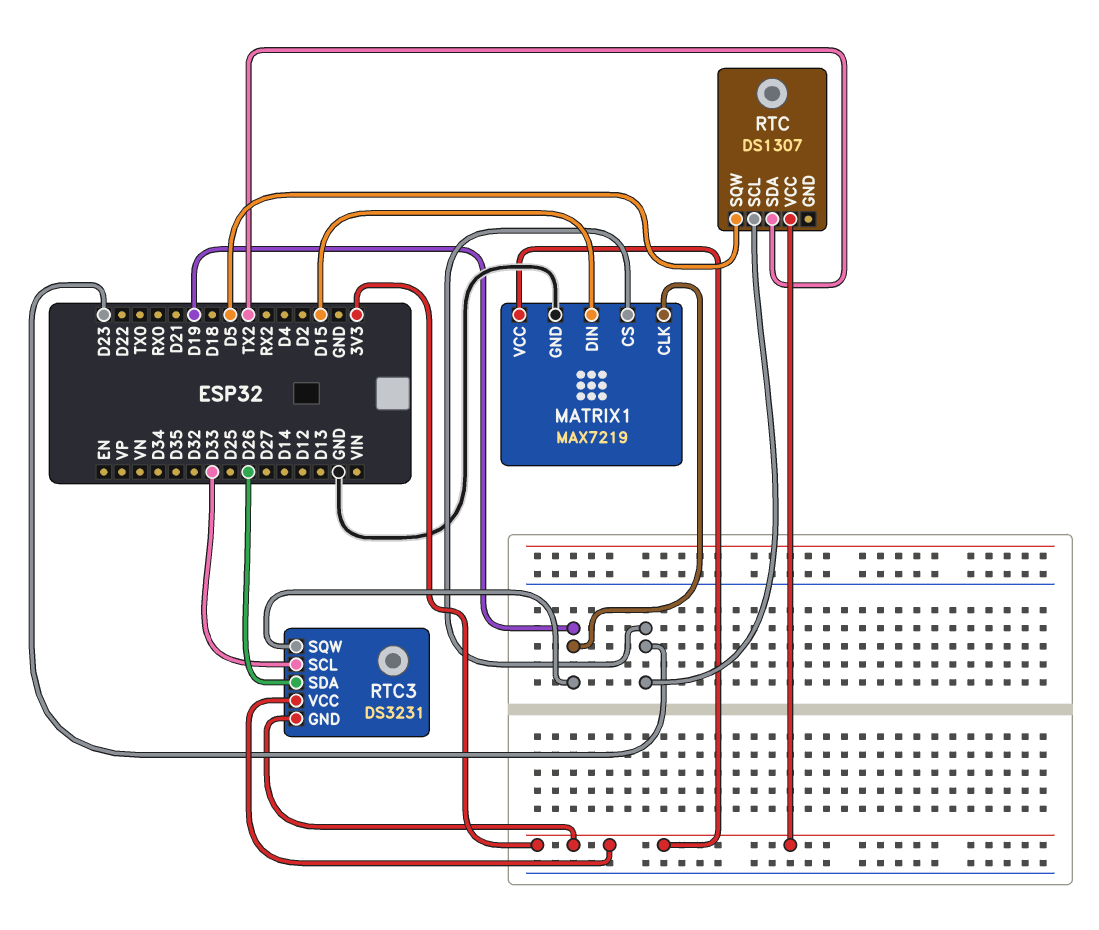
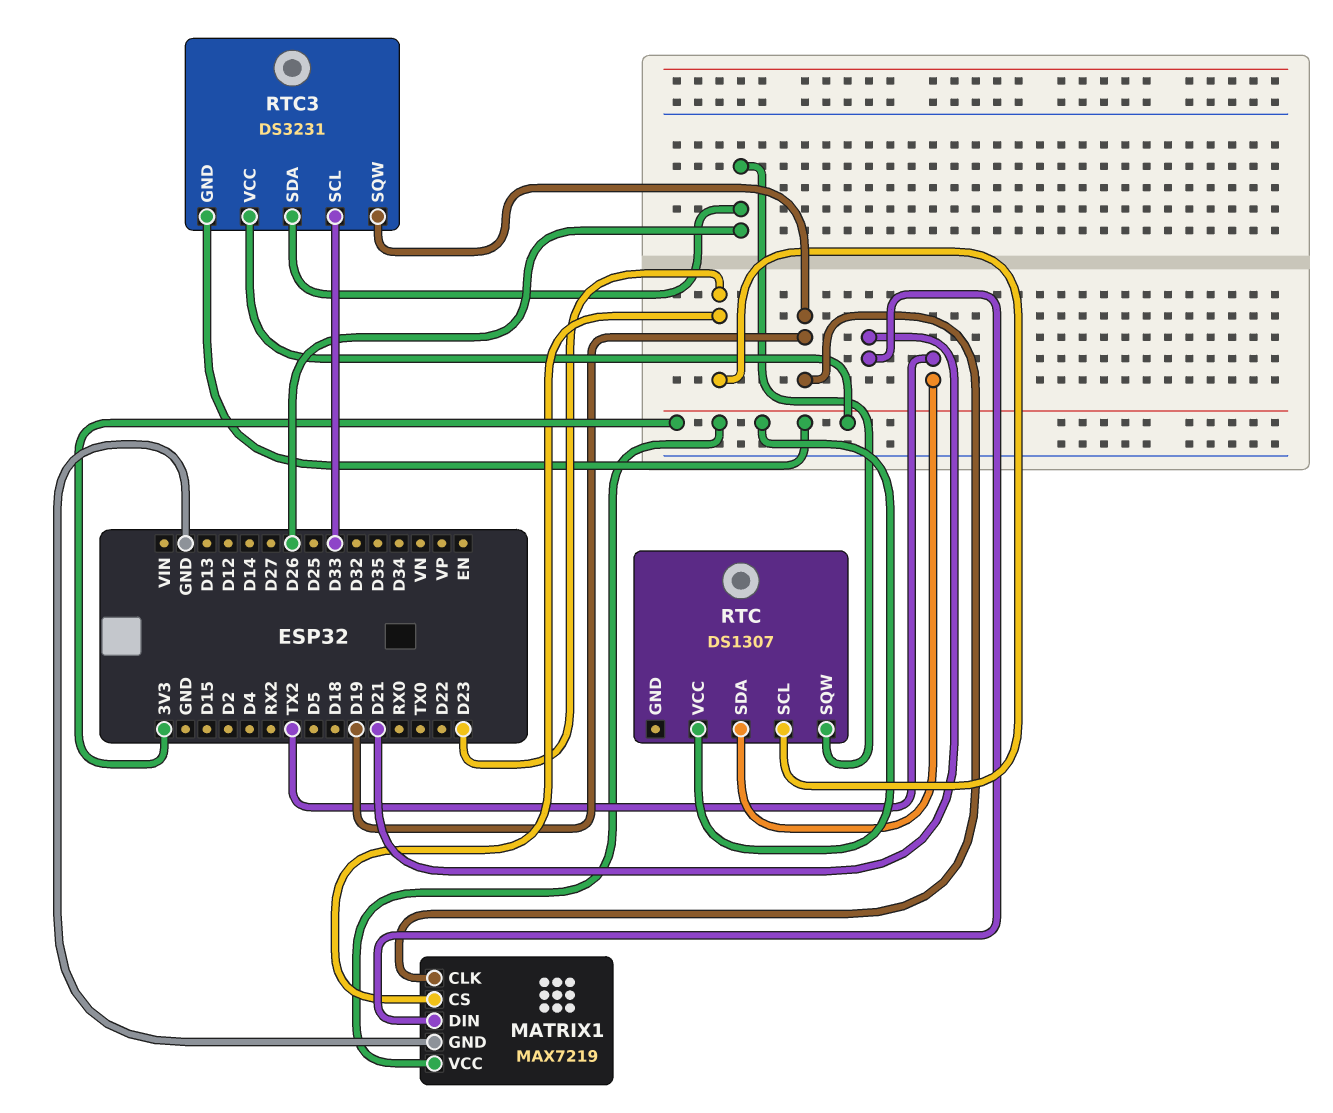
MATRIX1 pin DIN: D15 -> D21
RTC pin SQW: D5 -> D26

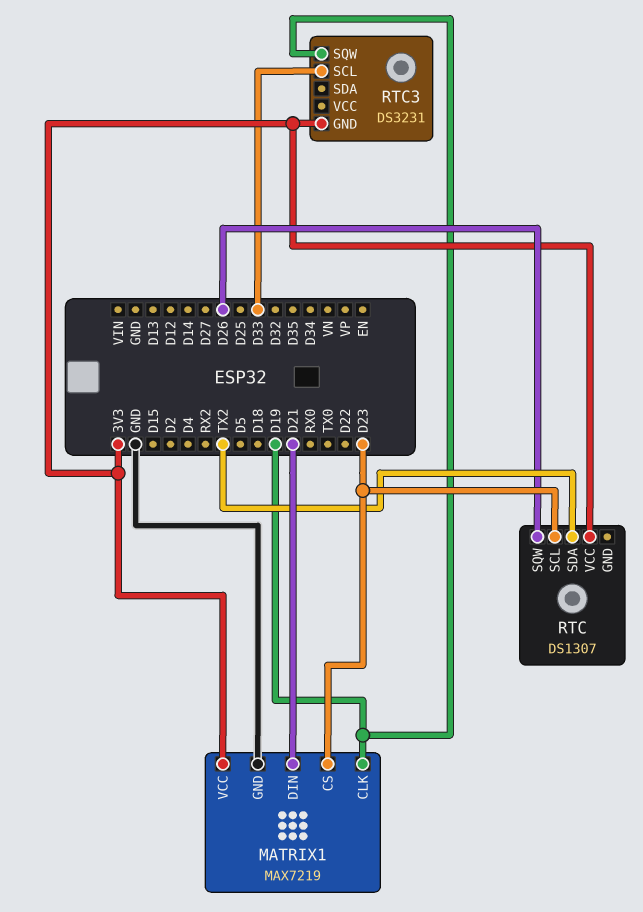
RTC3 pin SDA: D26 -> none
RTC3 pin VCC: 3V3 -> none

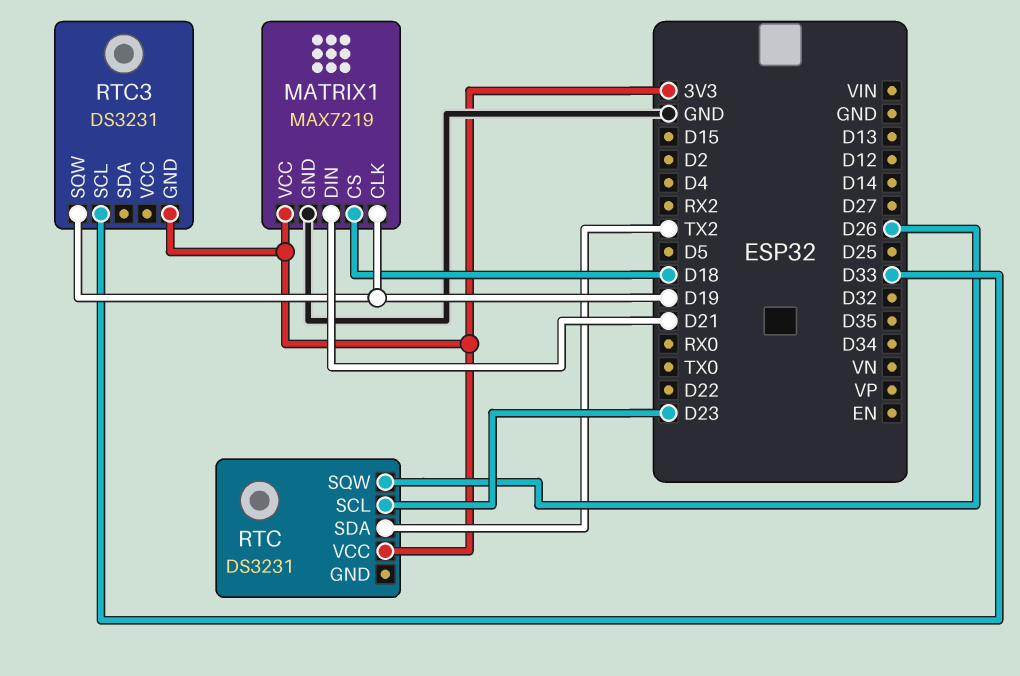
MATRIX1 pin CS: D23 -> D18
RTC: DS1307 -> DS3231

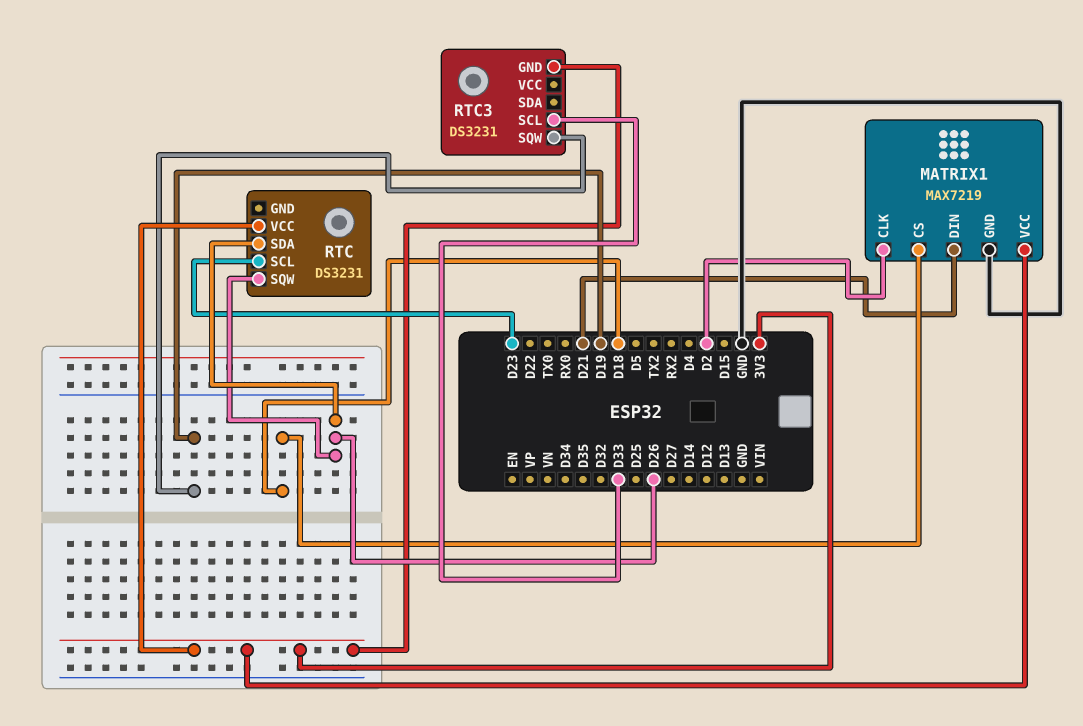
MATRIX1 pin CLK: D19 -> D2
RTC pin SDA: TX2 -> D26

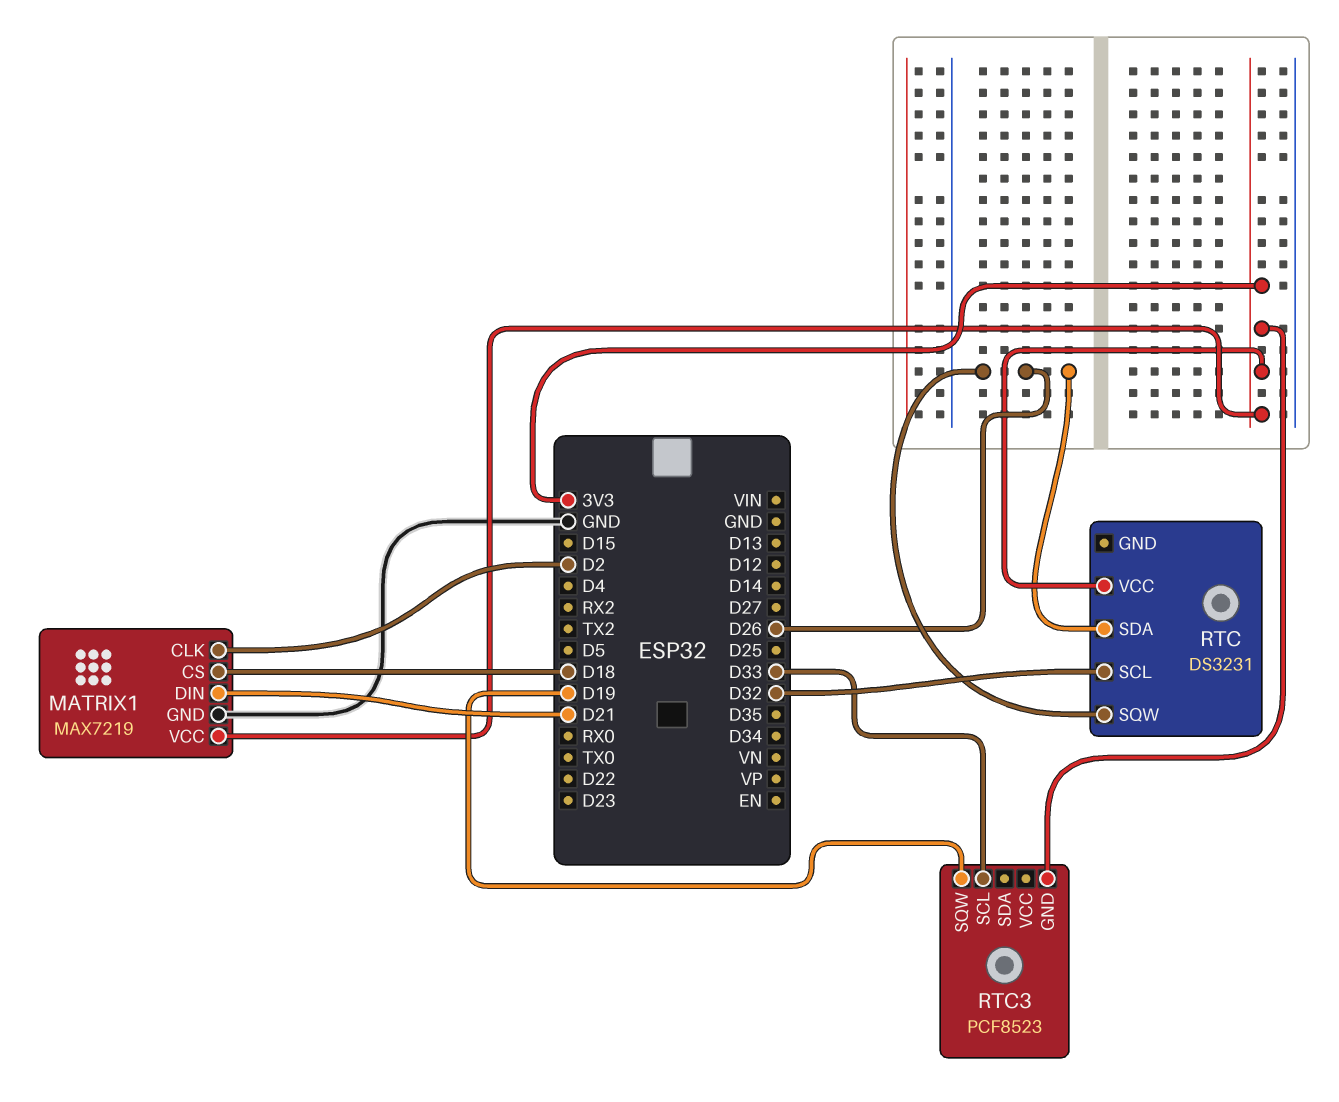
RTC pin SCL: D23 -> D32
RTC3: DS3231 -> PCF8523

